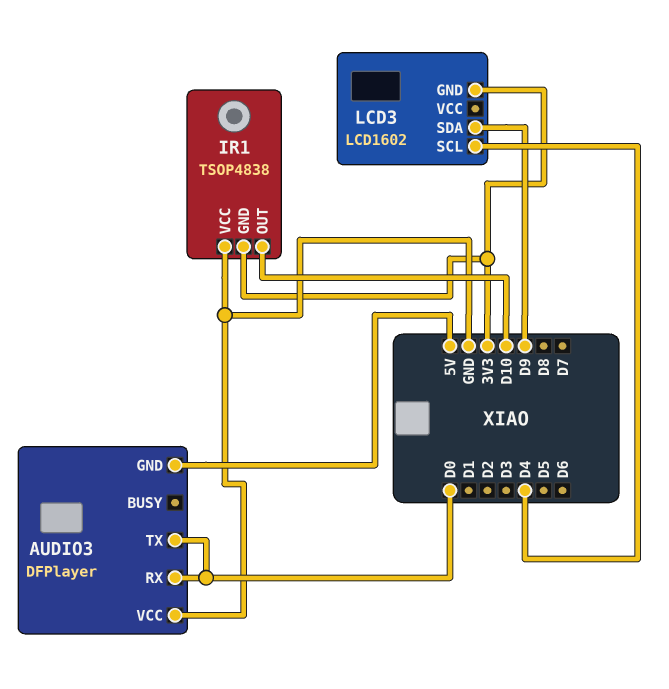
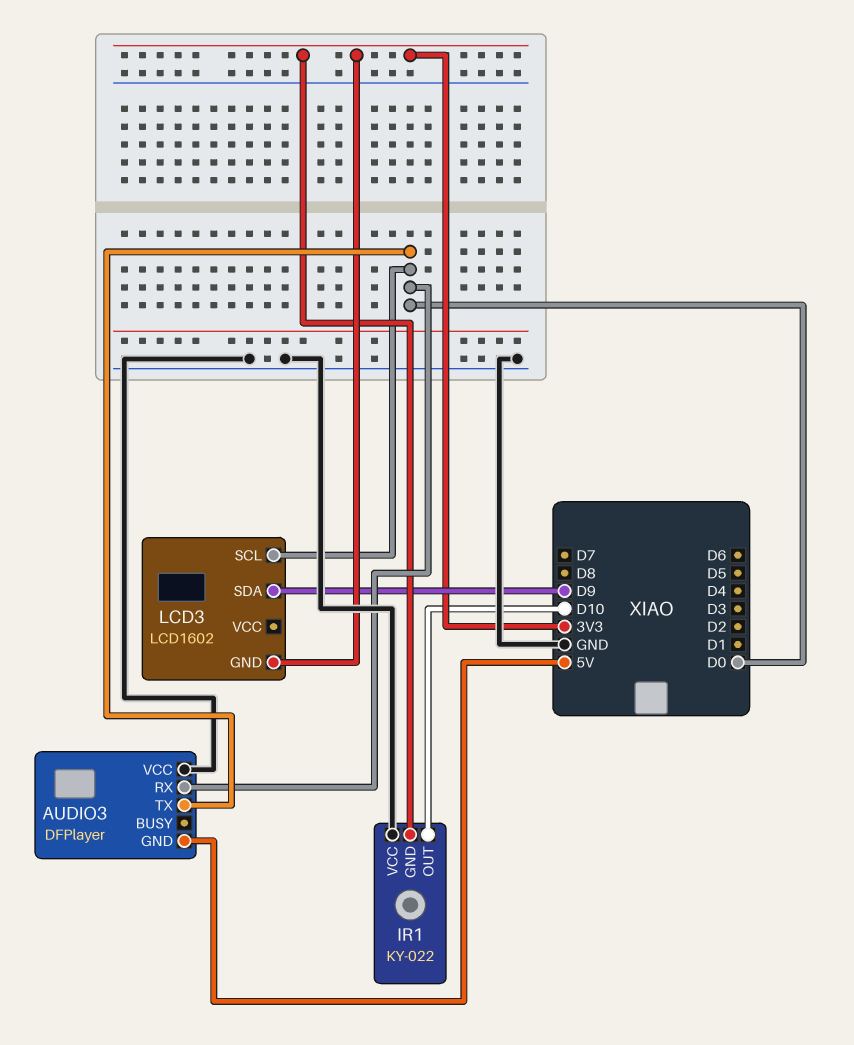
IR1: TSOP4838 -> KY-022
LCD3 pin SCL: D4 -> D0

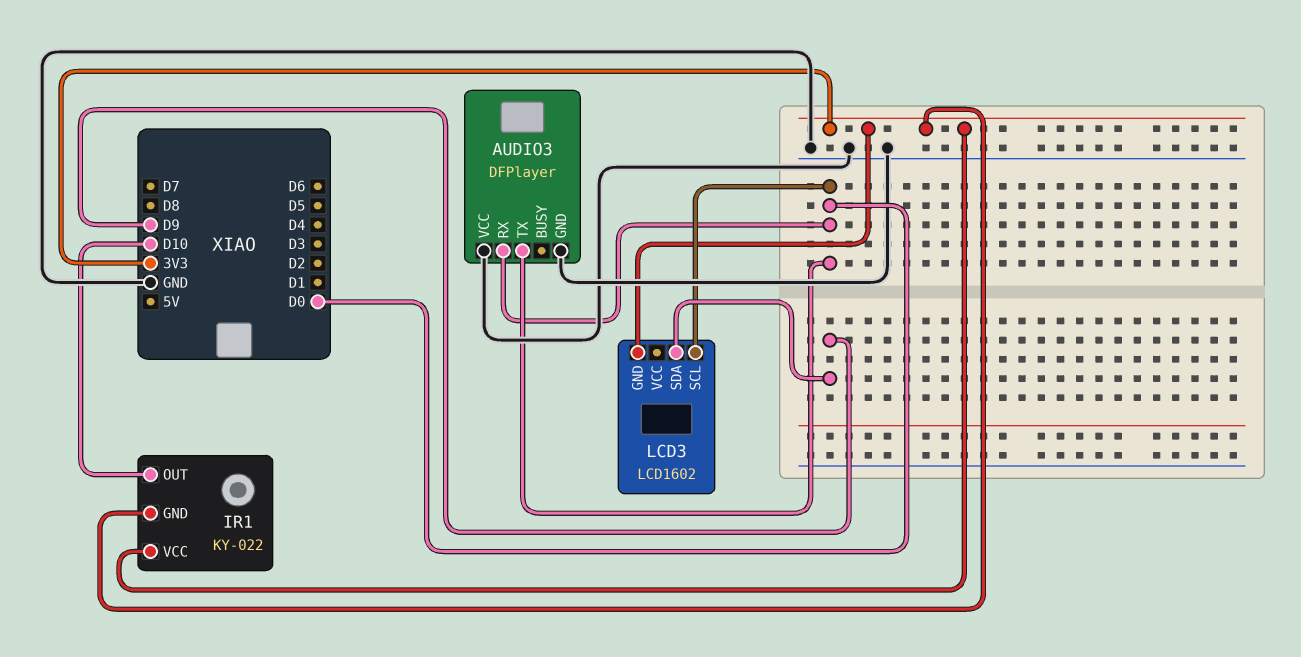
AUDIO3 pin GND: 5V -> GND
IR1 pin VCC: GND -> 3V3

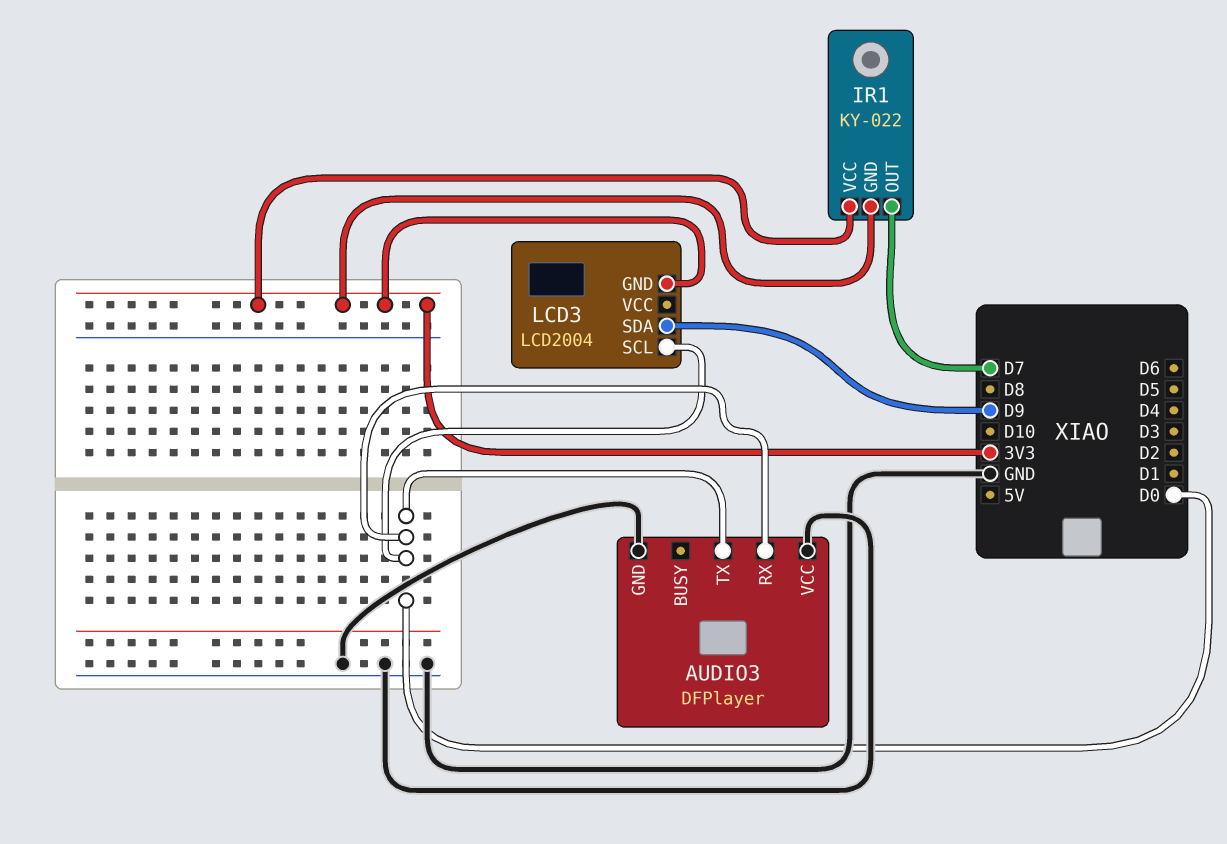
IR1 pin OUT: D10 -> D7
LCD3: LCD1602 -> LCD2004

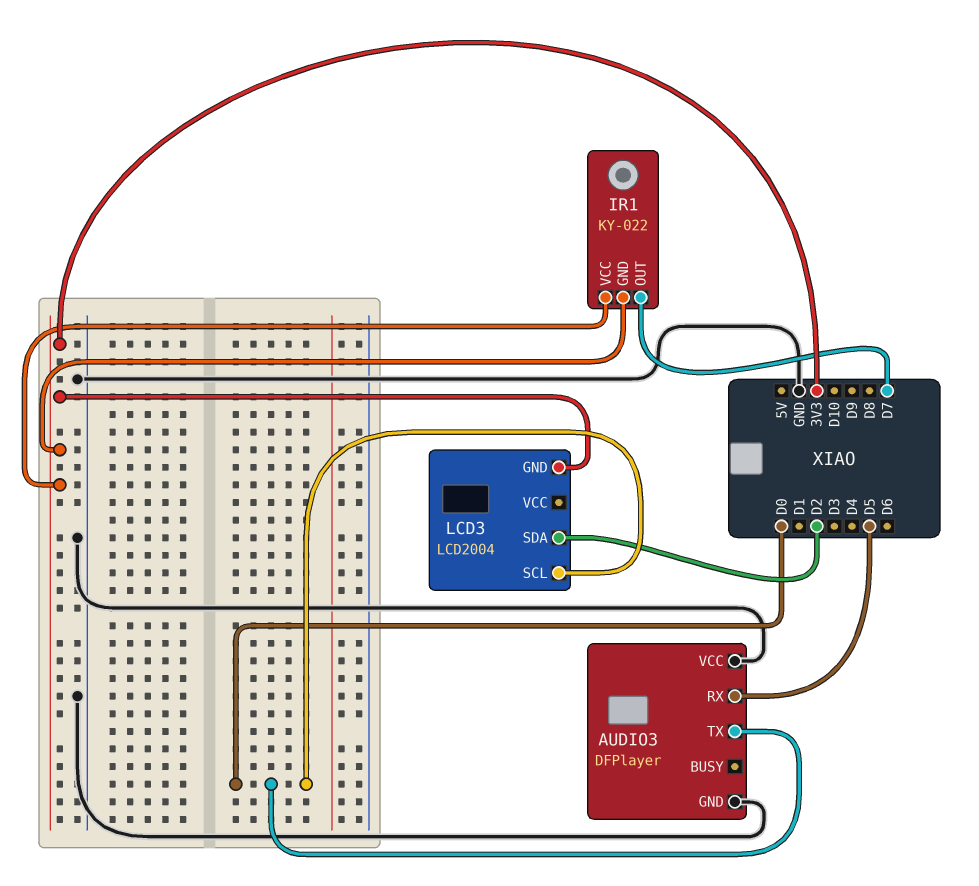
AUDIO3 pin RX: D0 -> D5
LCD3 pin SDA: D9 -> D2

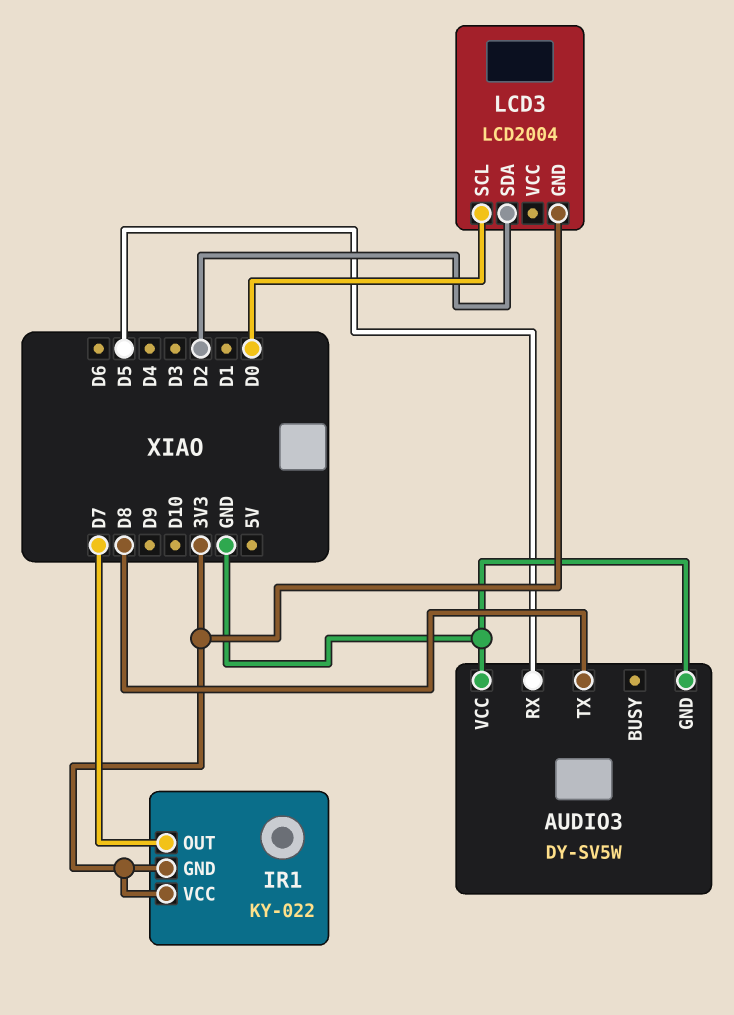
AUDIO3: DFPlayer -> DY-SV5W
AUDIO3 pin TX: D0 -> D8

